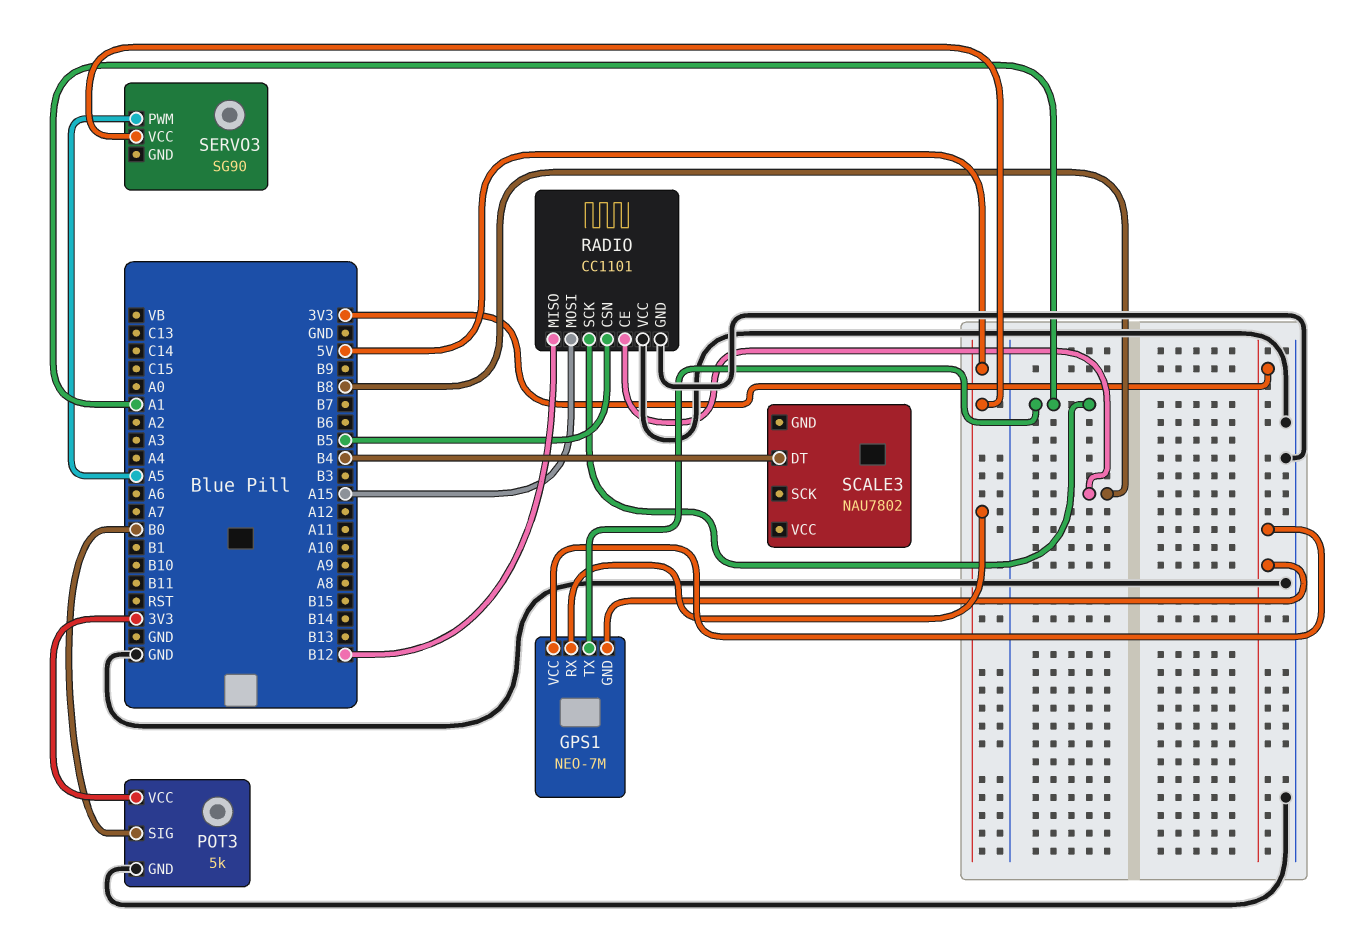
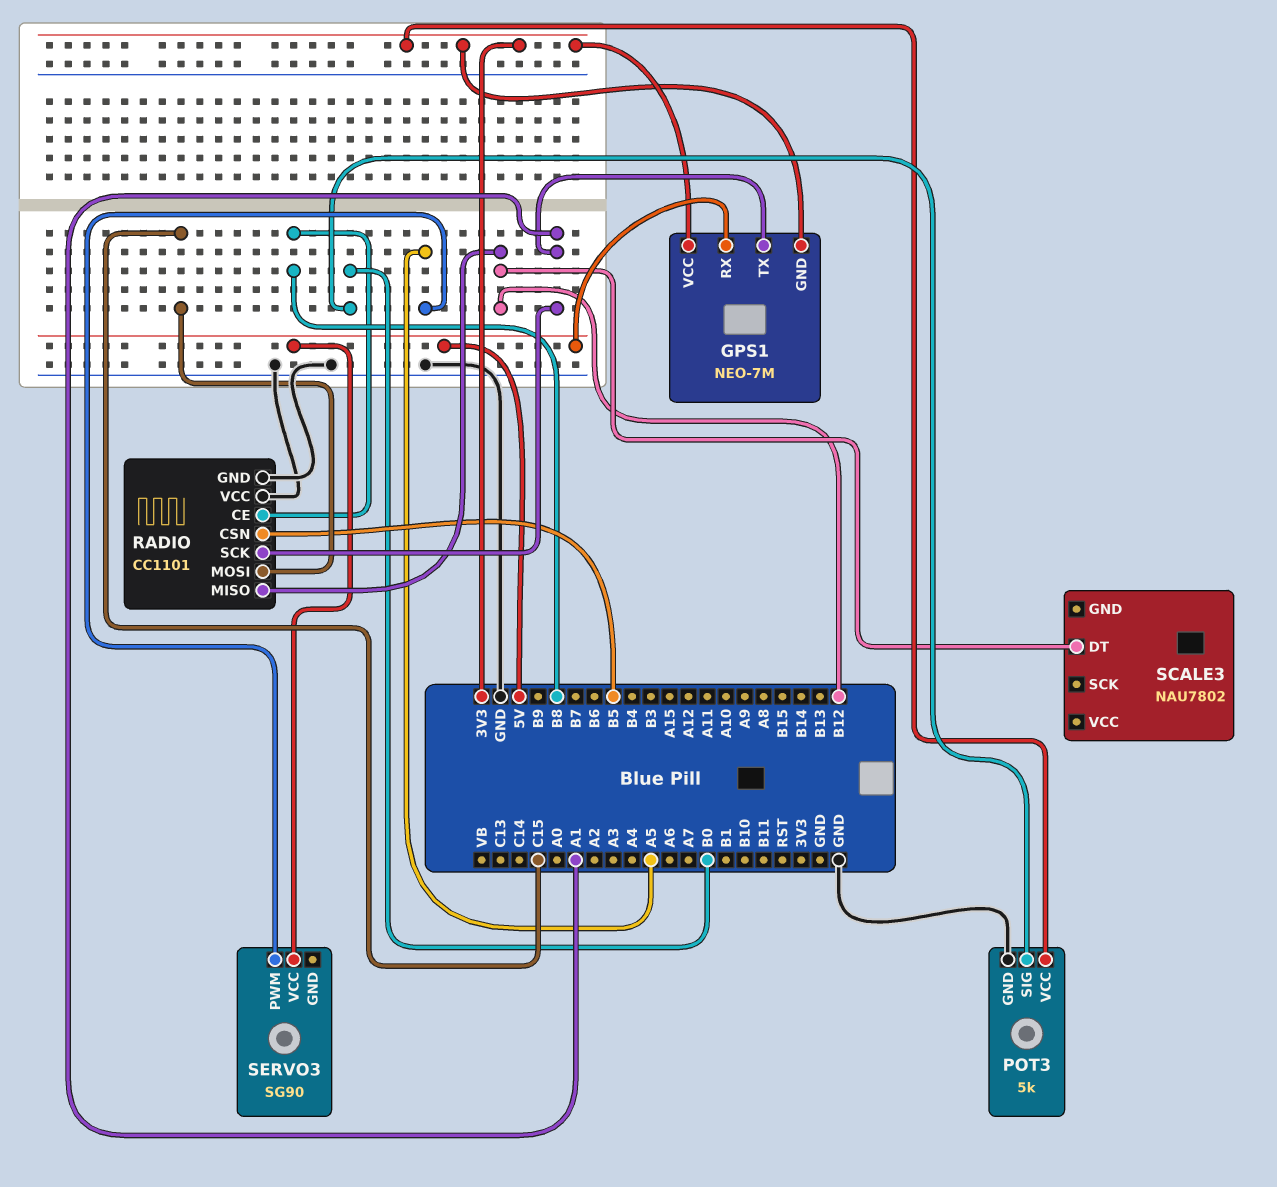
RADIO pin MOSI: A15 -> C15
SCALE3 pin DT: B4 -> B12

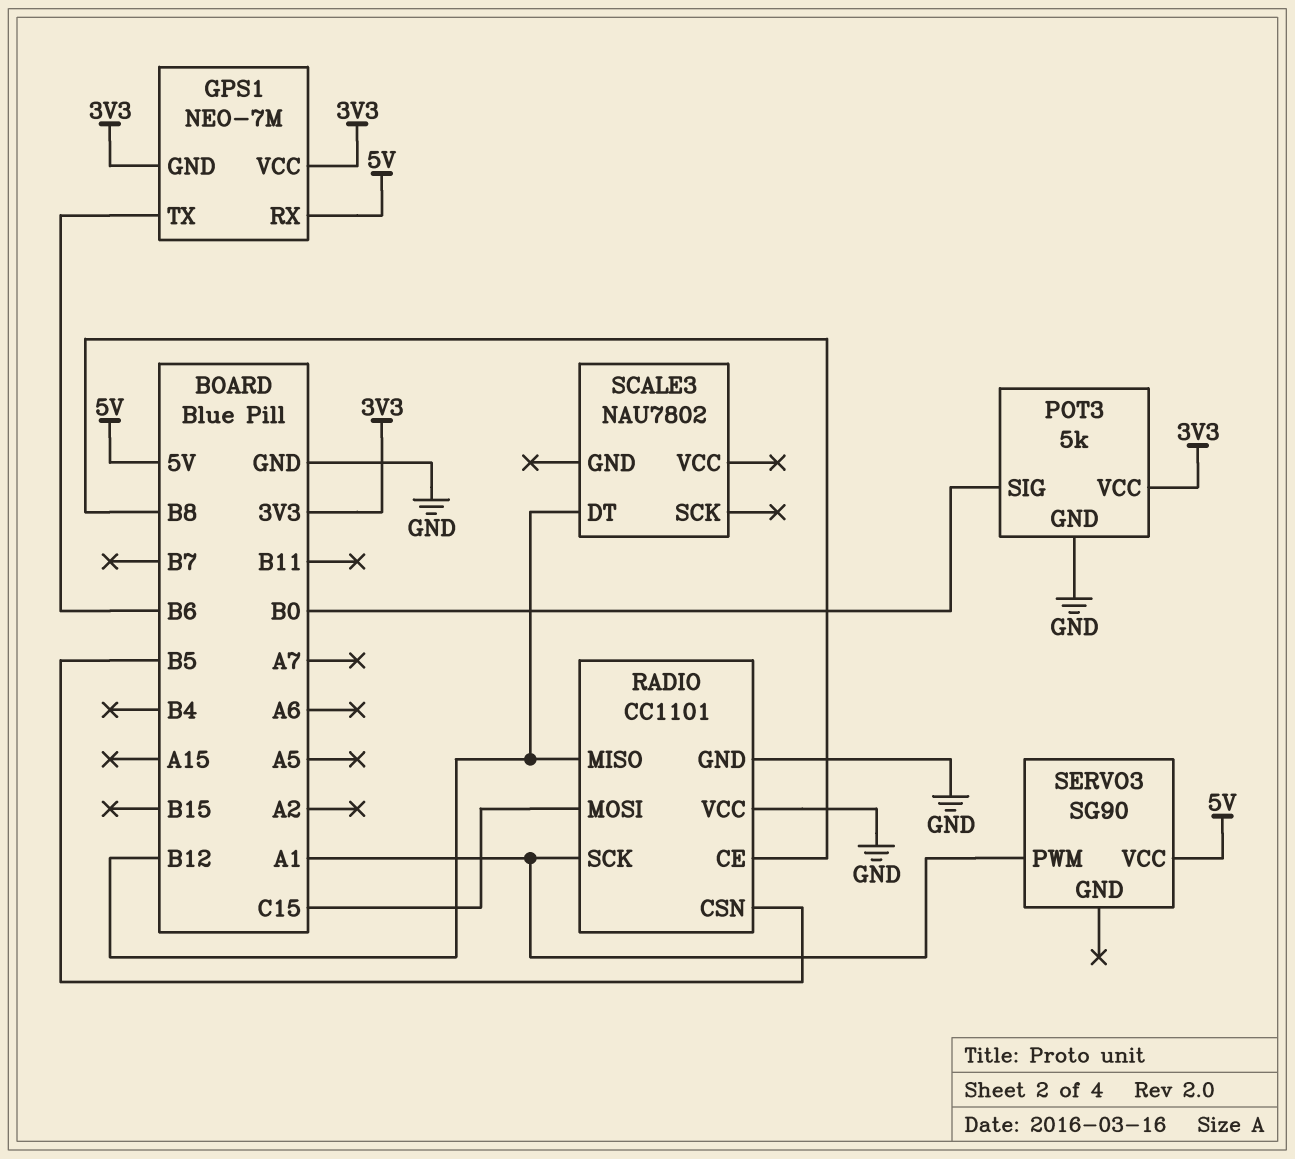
GPS1 pin TX: A1 -> B6
SERVO3 pin PWM: A5 -> A1

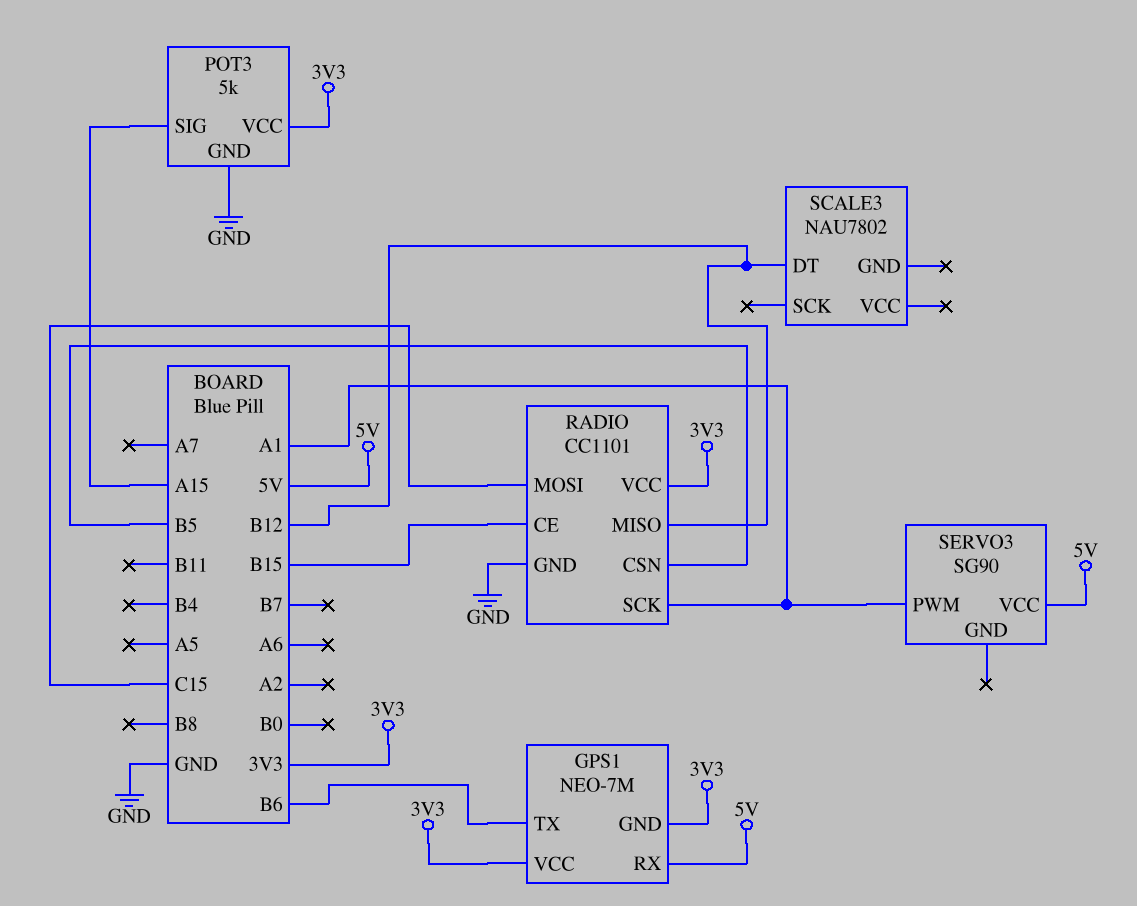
POT3 pin SIG: B0 -> A15
RADIO pin CE: B8 -> B15
RADIO pin VCC: GND -> 3V3

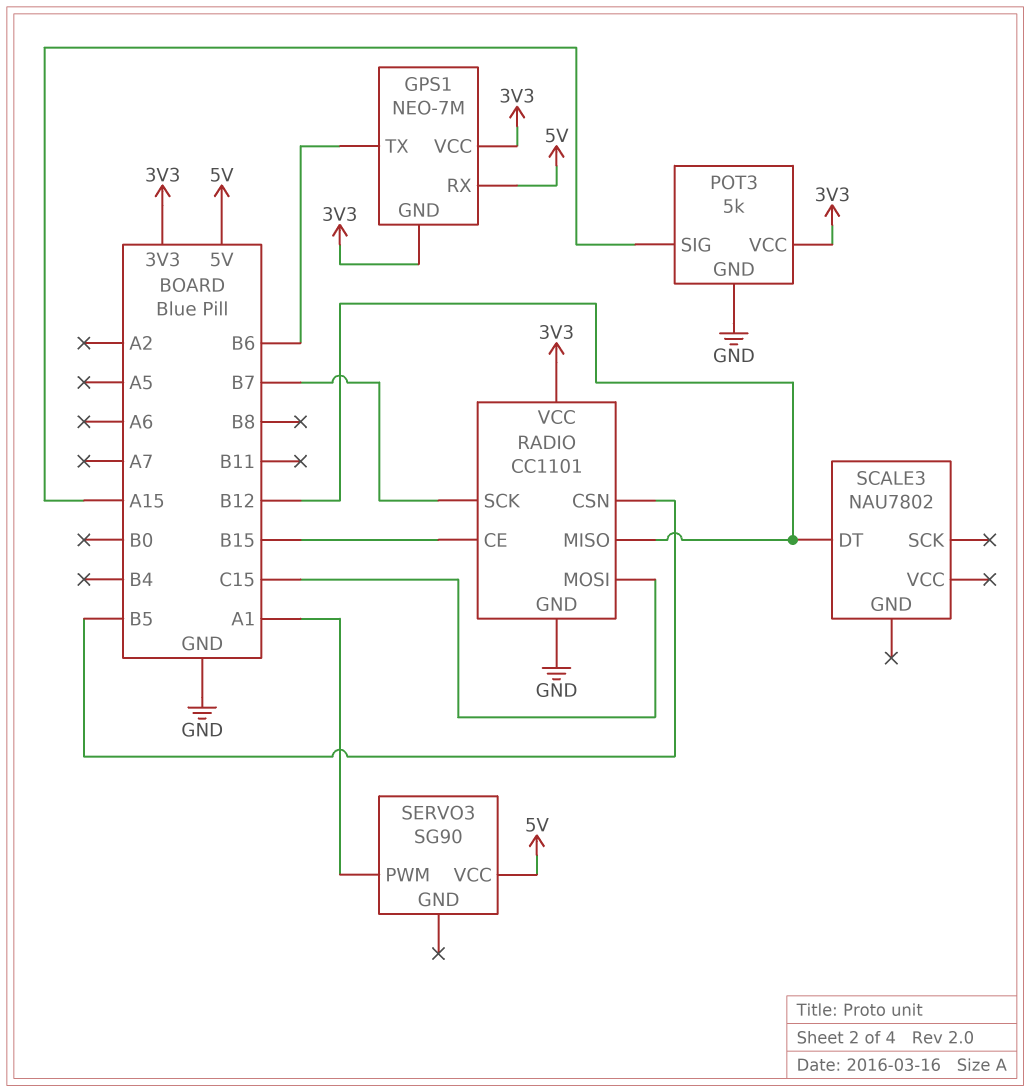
RADIO pin SCK: A1 -> B7

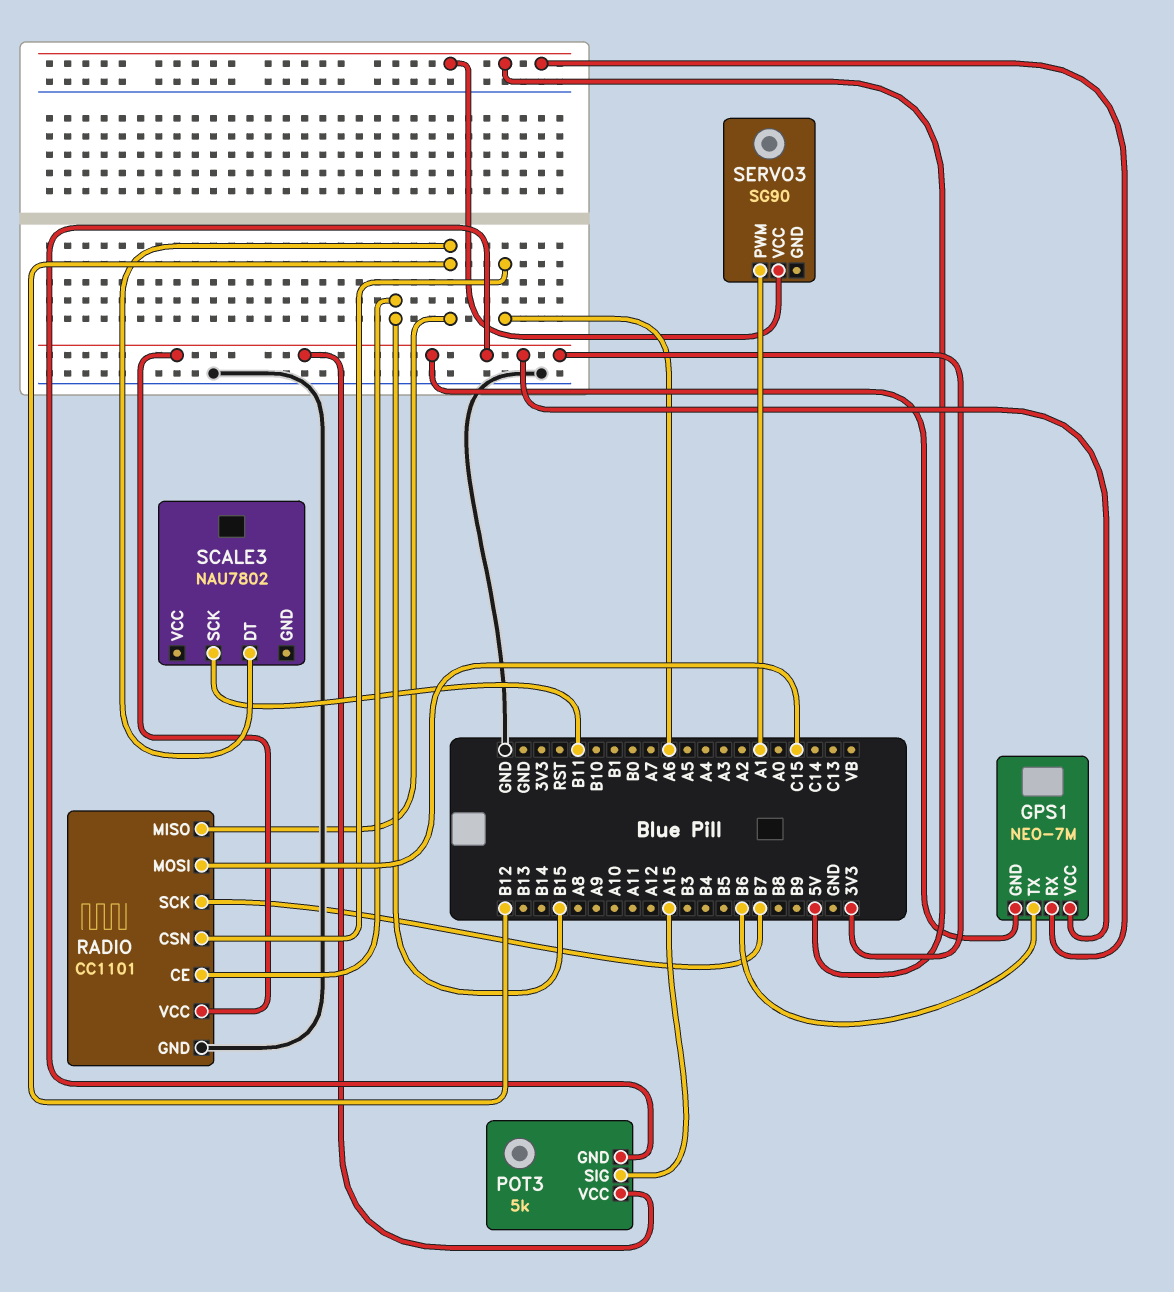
POT3 pin GND: GND -> 3V3
RADIO pin CSN: B5 -> A6
SCALE3 pin SCK: none -> B11

